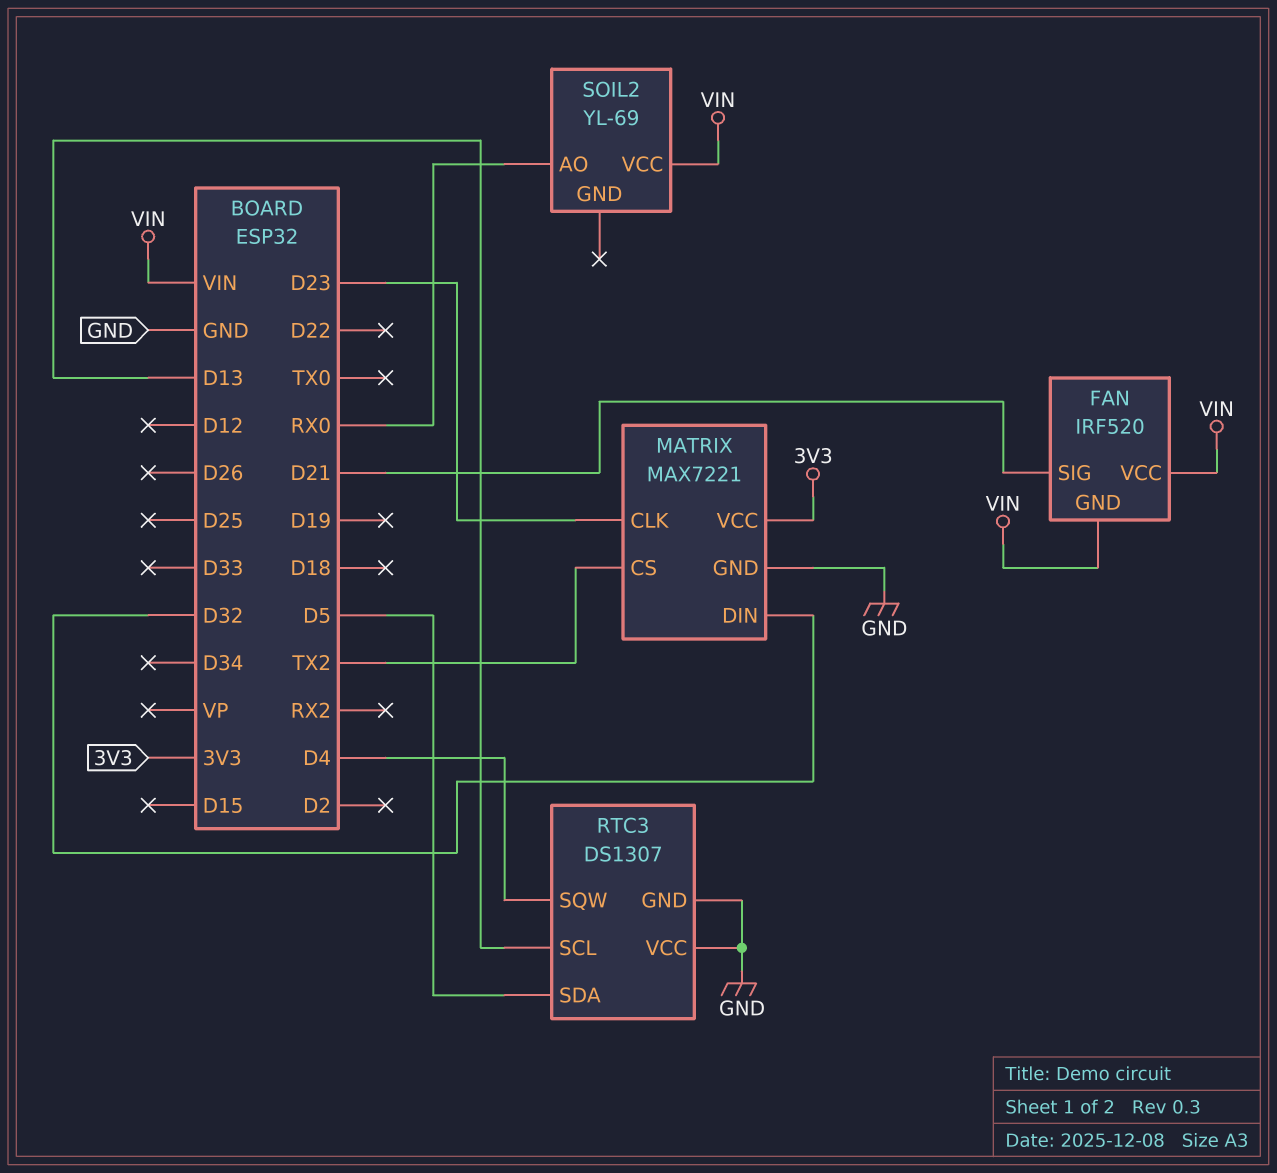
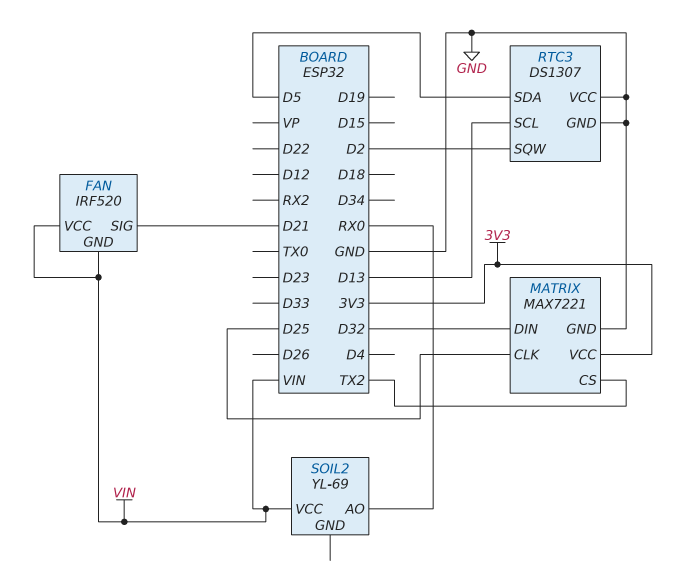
MATRIX pin CLK: D23 -> D25
RTC3 pin SQW: D4 -> D2

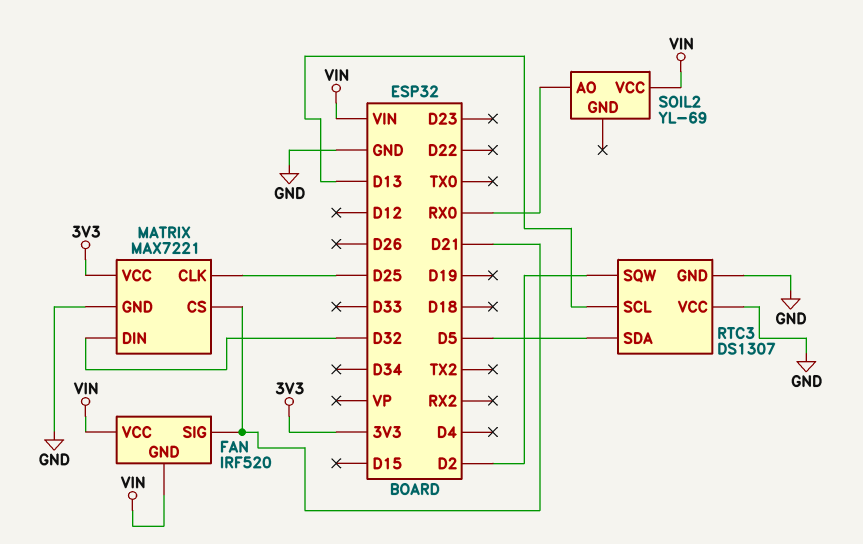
MATRIX pin CS: TX2 -> D21

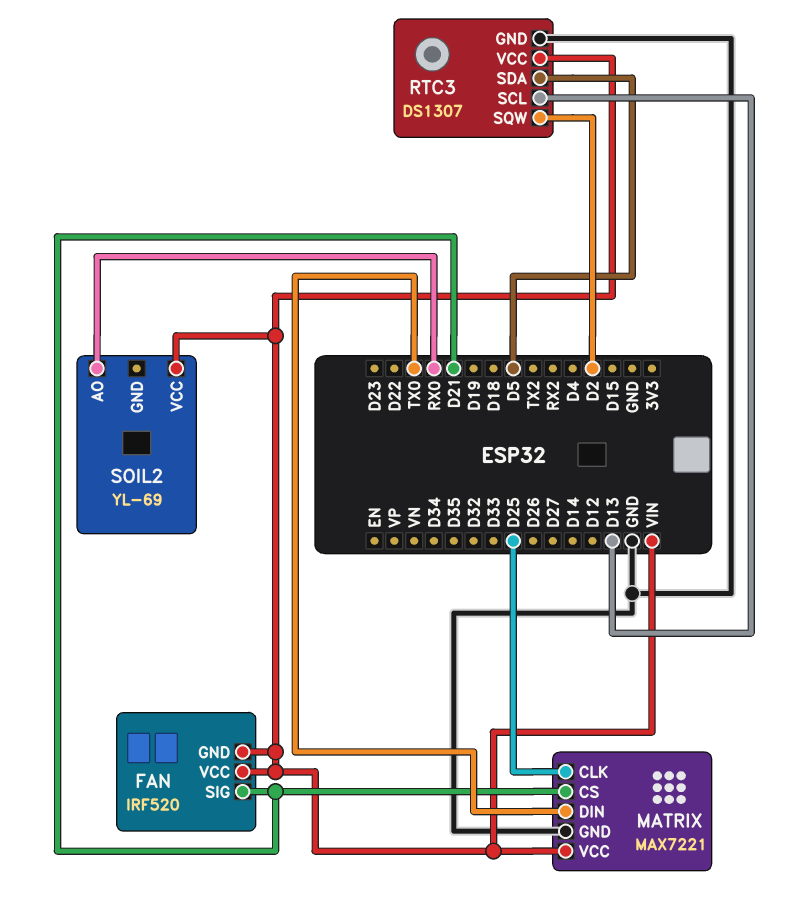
MATRIX pin DIN: D32 -> TX0
MATRIX pin VCC: 3V3 -> VIN
RTC3 pin VCC: GND -> VIN

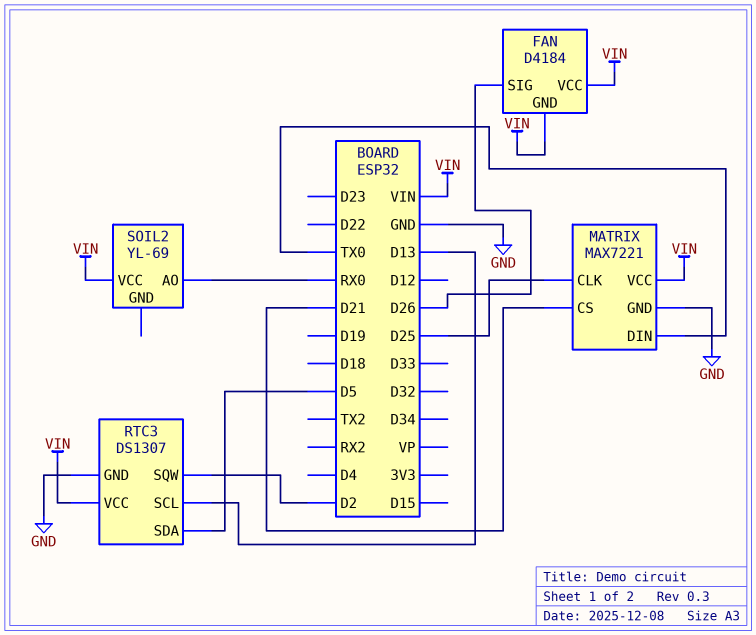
FAN: IRF520 -> D4184
FAN pin SIG: D21 -> D26

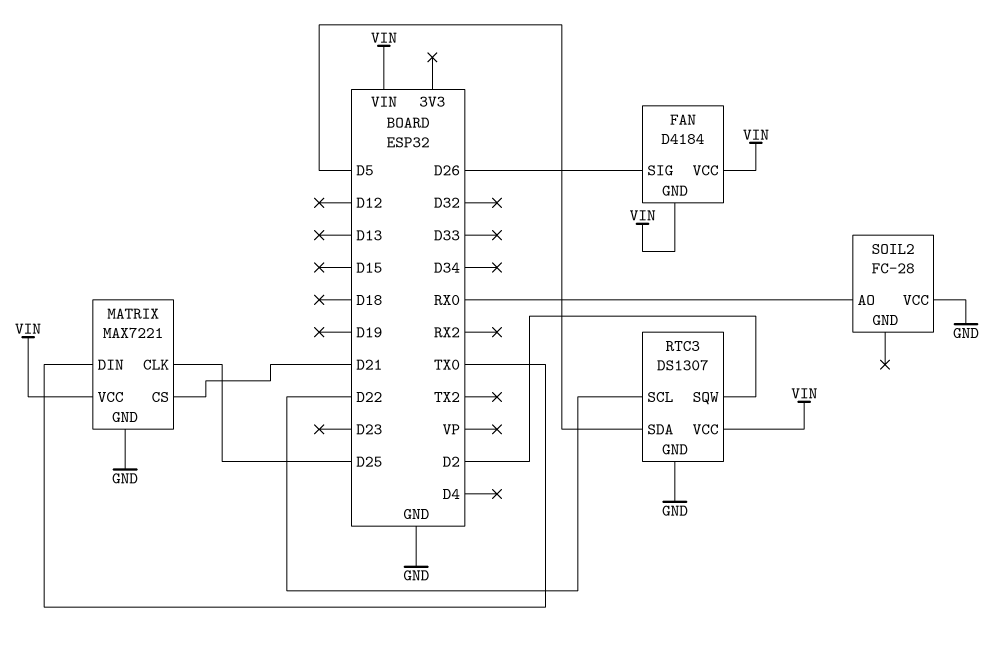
RTC3 pin SCL: D13 -> D22
SOIL2: YL-69 -> FC-28
SOIL2 pin VCC: VIN -> GND

